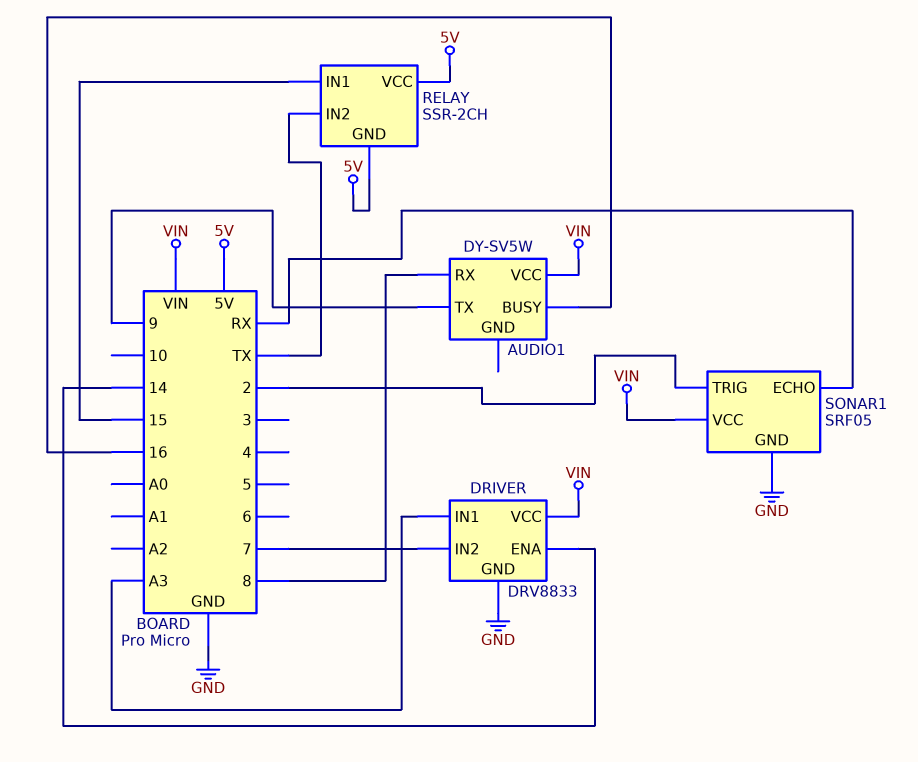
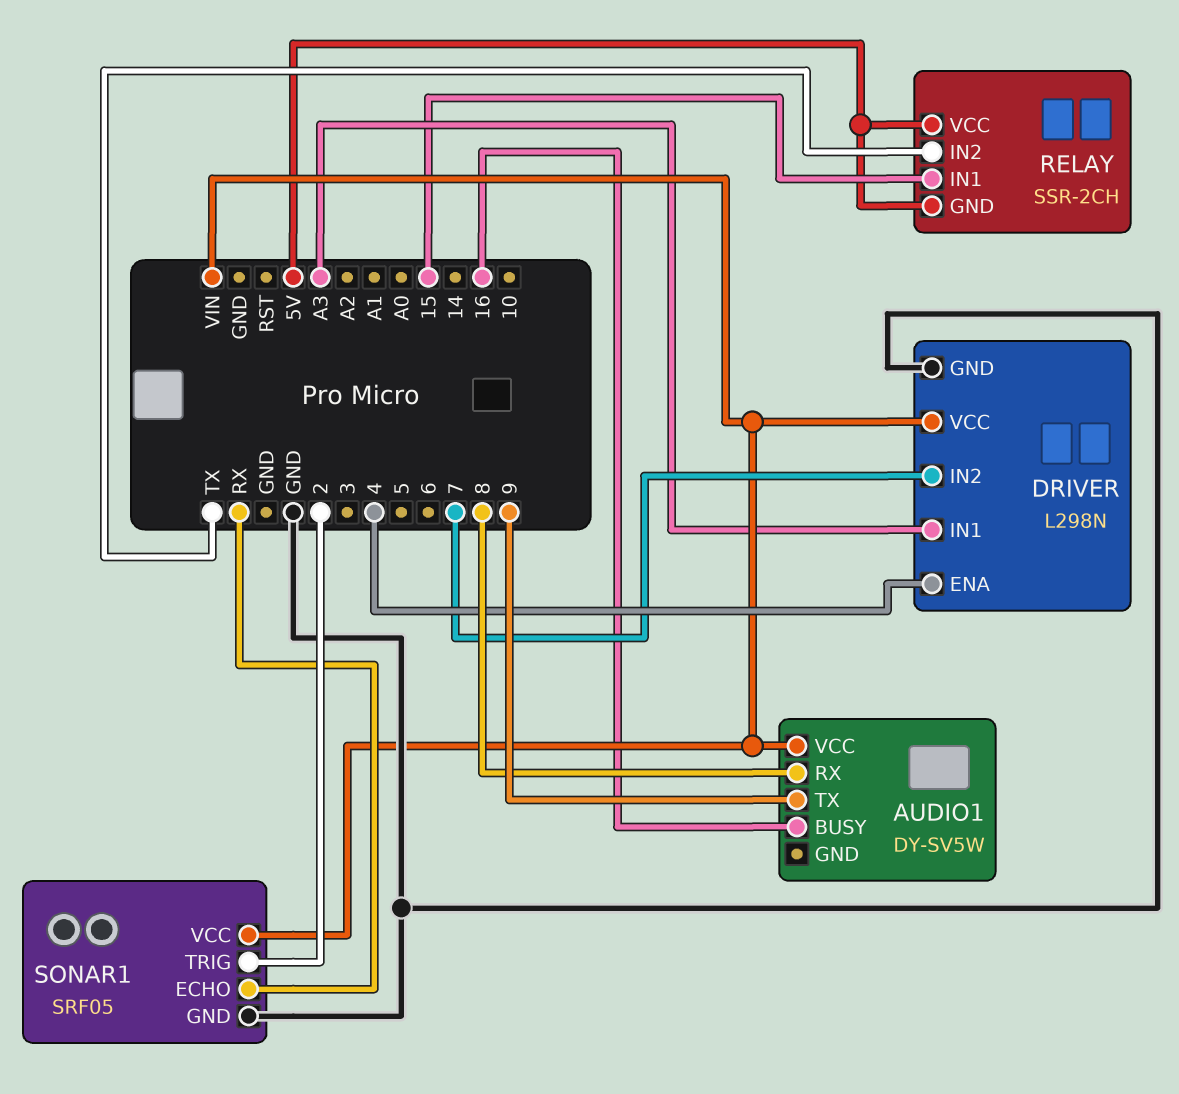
DRIVER: DRV8833 -> L298N
DRIVER pin ENA: 14 -> 4

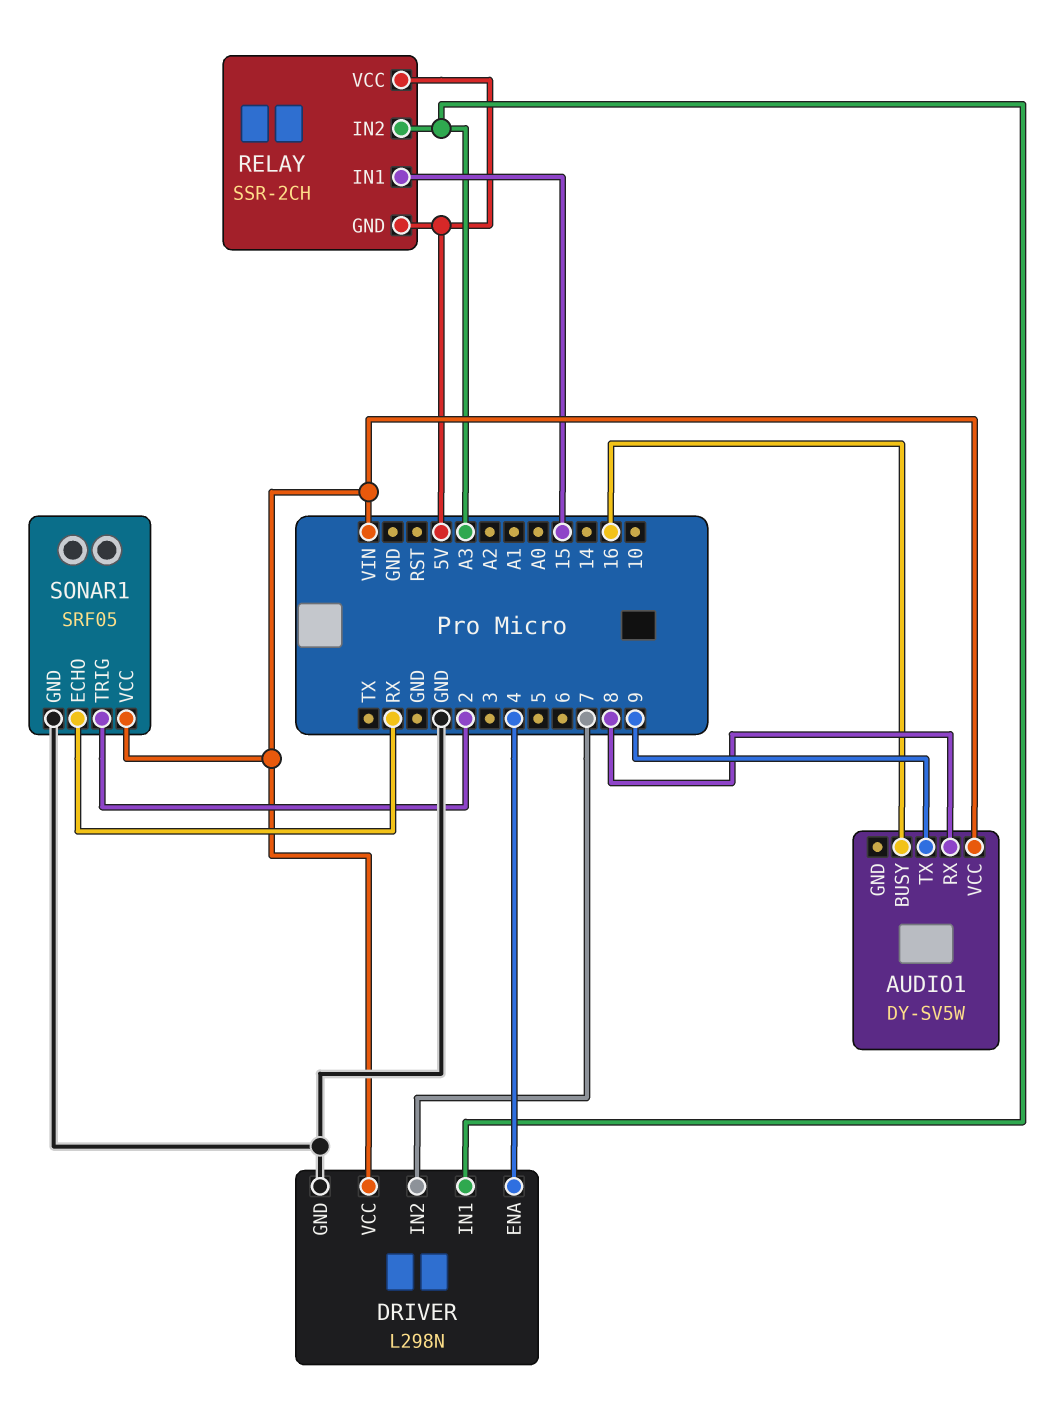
RELAY pin IN2: TX -> A3

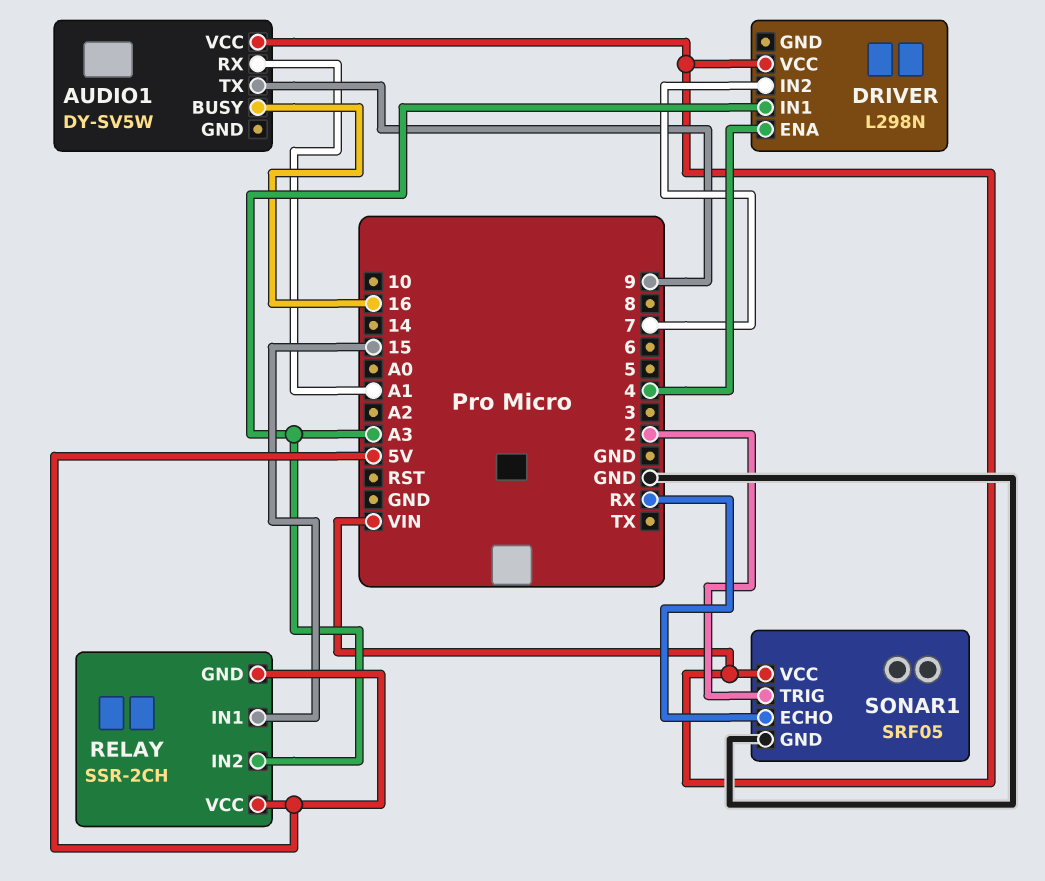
AUDIO1 pin RX: 8 -> A1
DRIVER pin GND: GND -> none

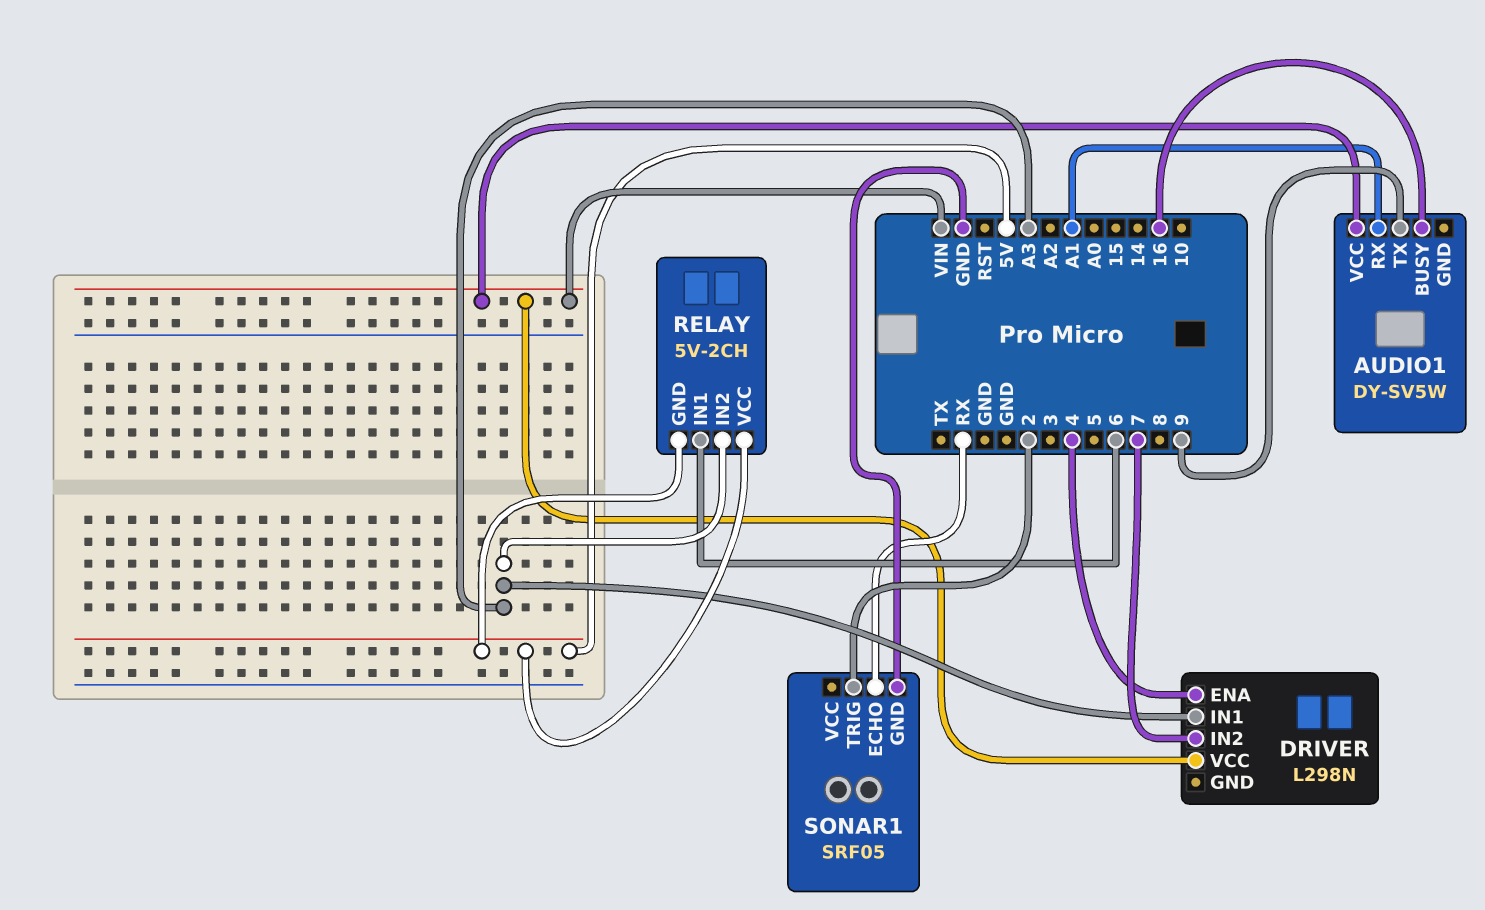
RELAY: SSR-2CH -> 5V-2CH
RELAY pin IN1: 15 -> 6
SONAR1 pin VCC: VIN -> none

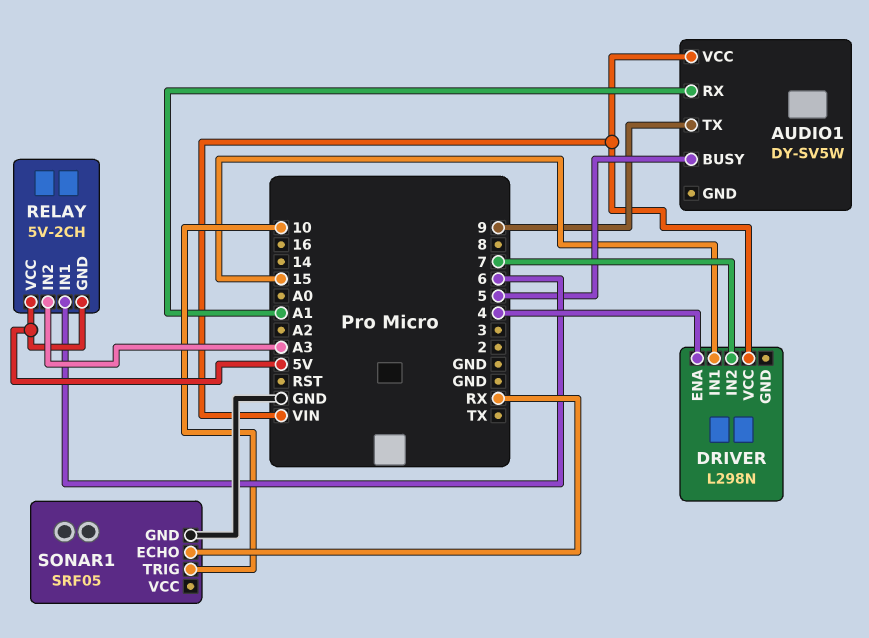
AUDIO1 pin BUSY: 16 -> 5
DRIVER pin IN1: A3 -> 15
SONAR1 pin TRIG: 2 -> 10

